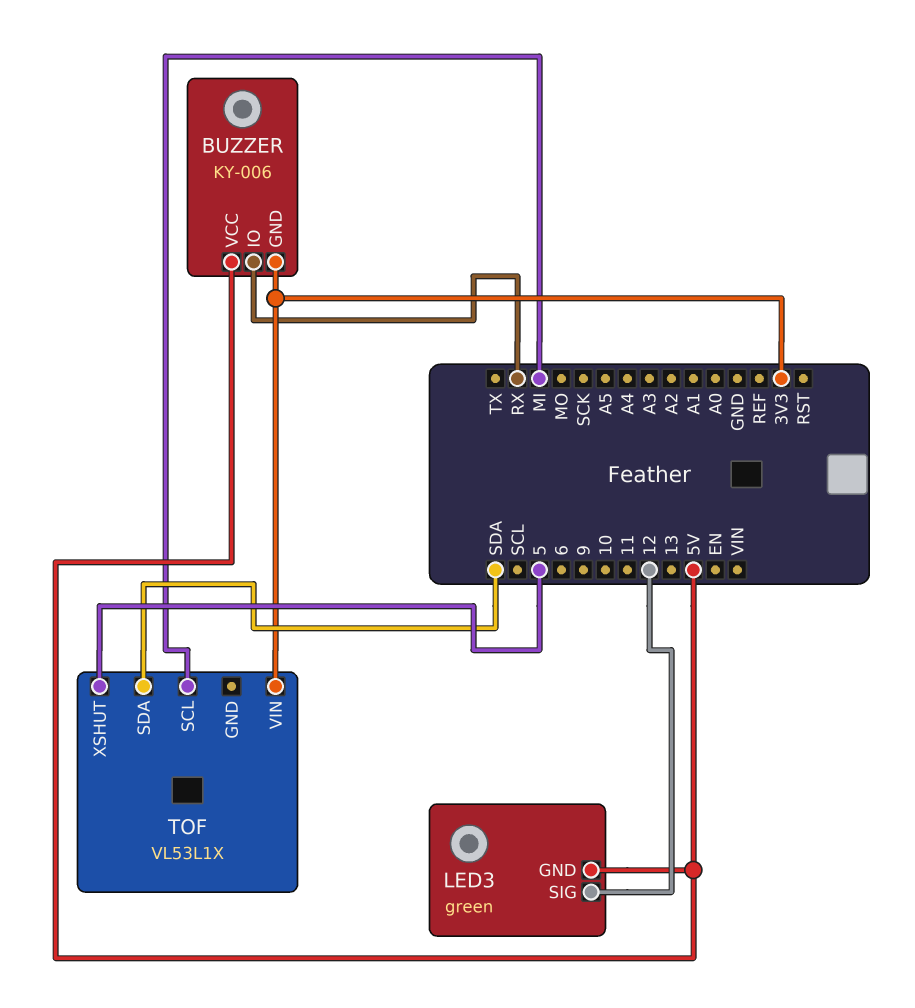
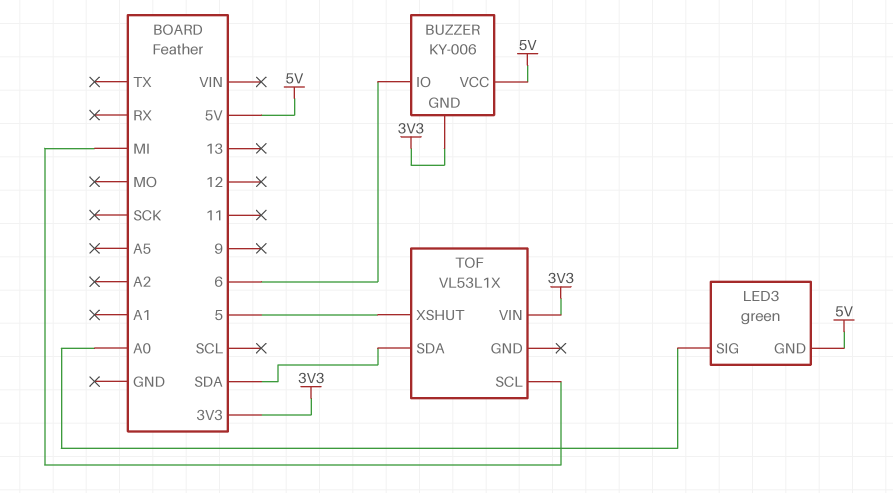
BUZZER pin IO: RX -> 6
LED3 pin SIG: 12 -> A0

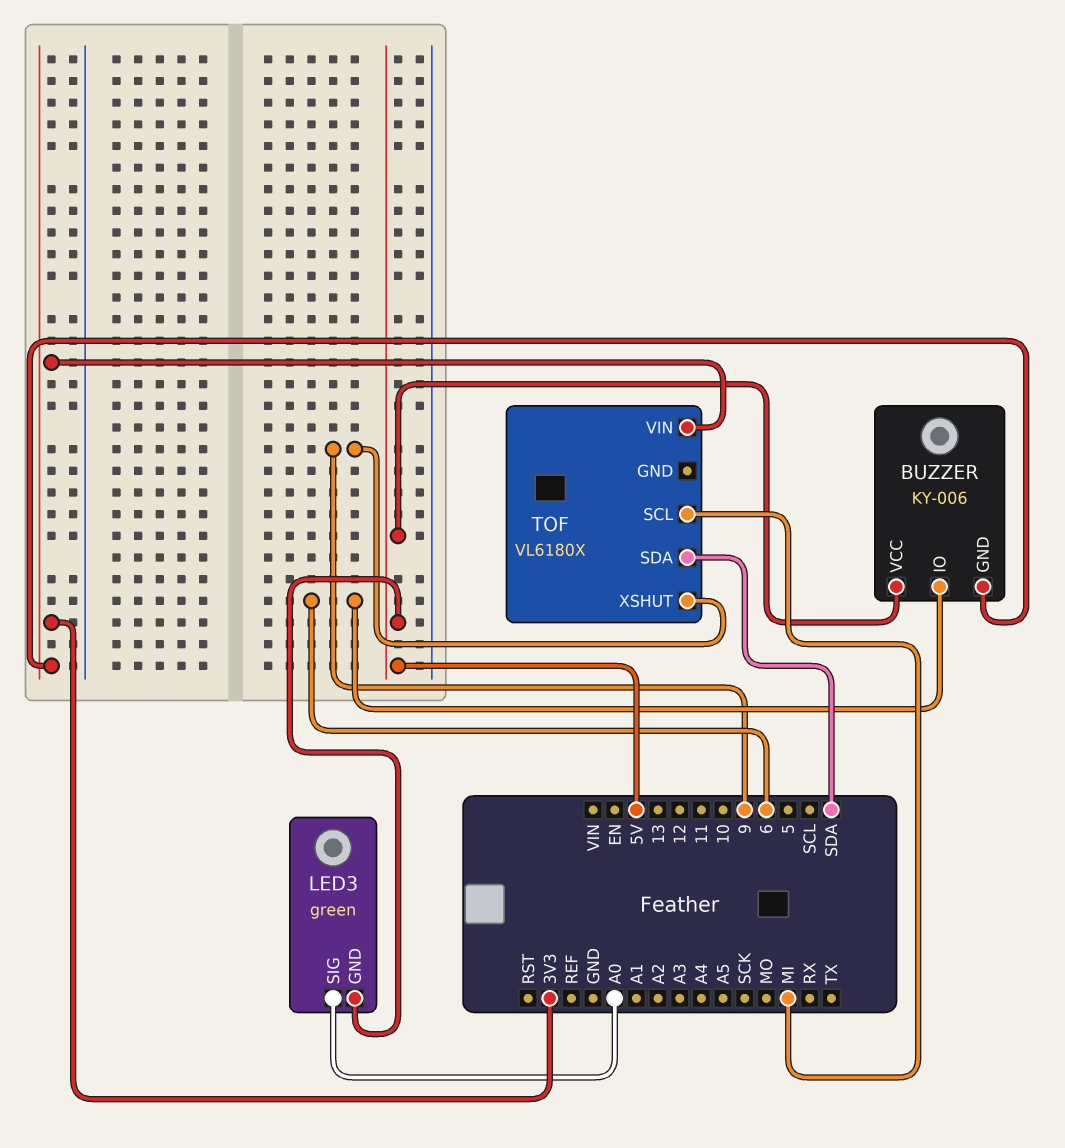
TOF: VL53L1X -> VL6180X
TOF pin XSHUT: 5 -> 9

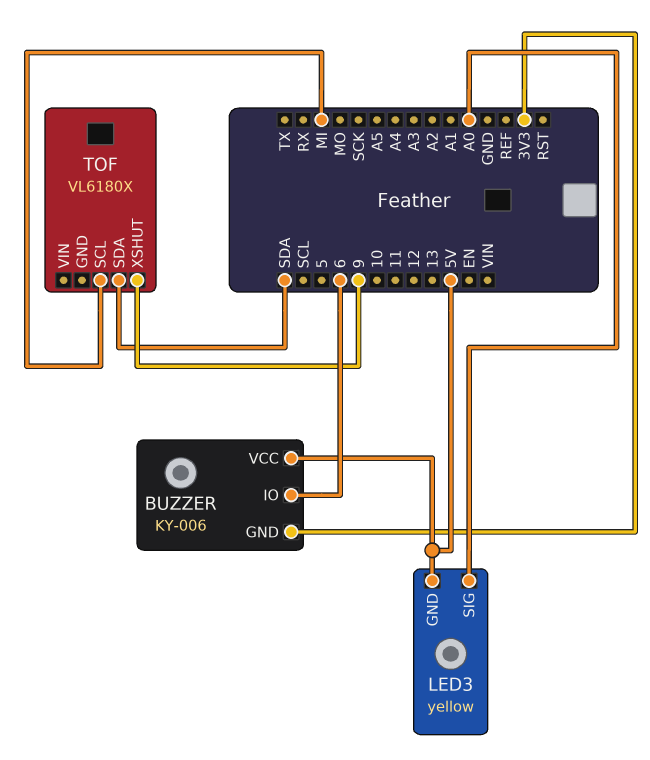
LED3: green -> yellow
TOF pin VIN: 3V3 -> none

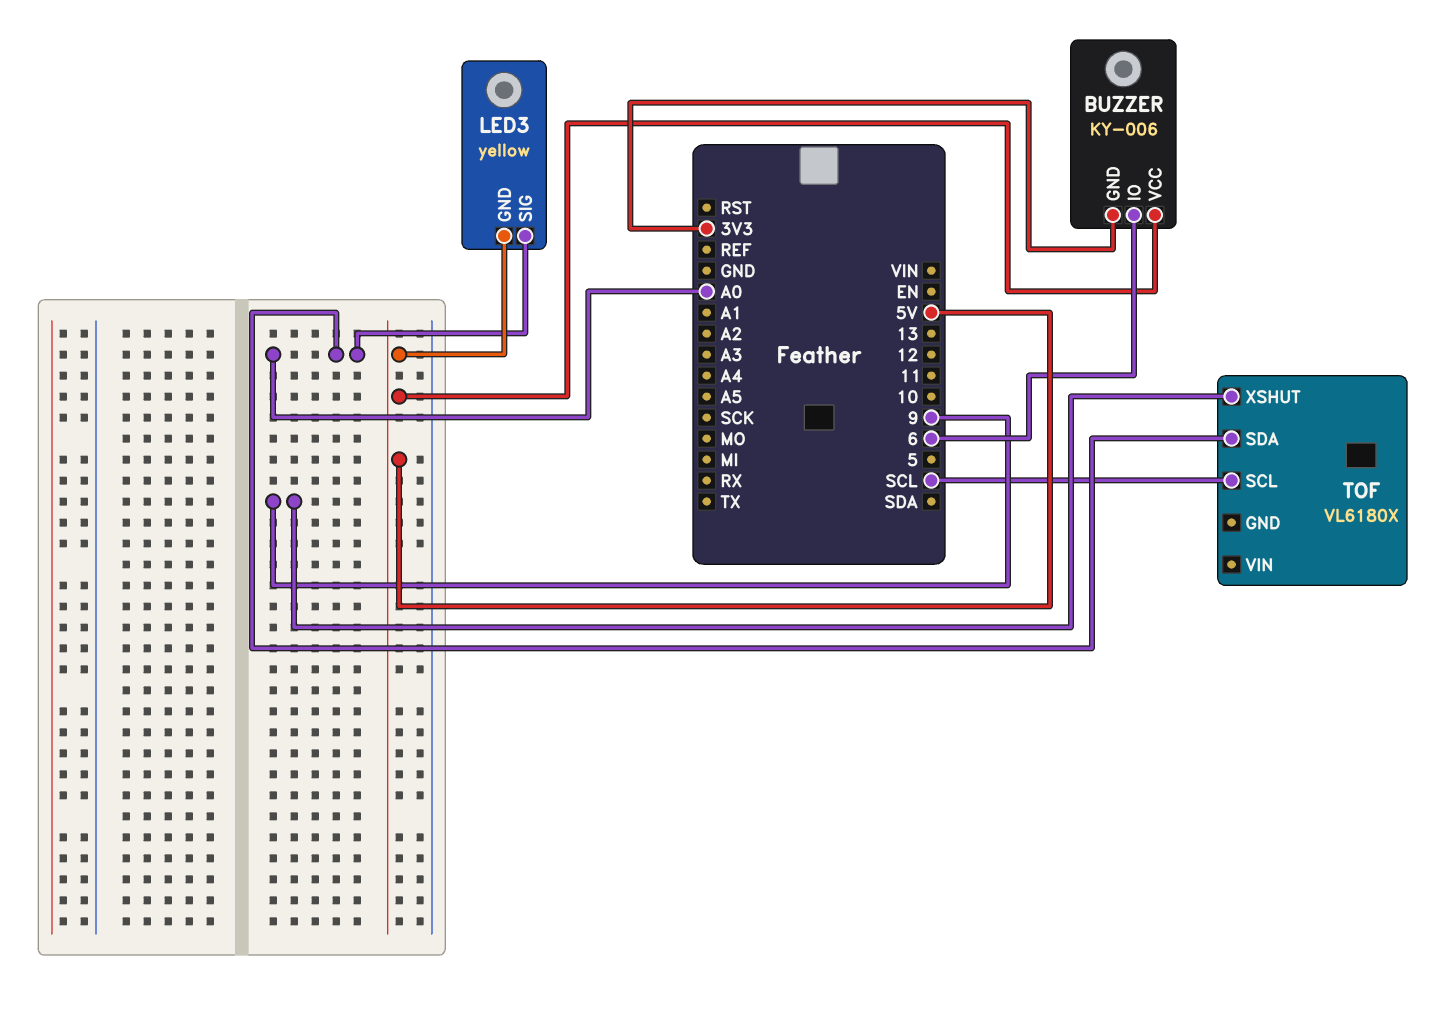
TOF pin SCL: MI -> SCL
TOF pin SDA: SDA -> A0

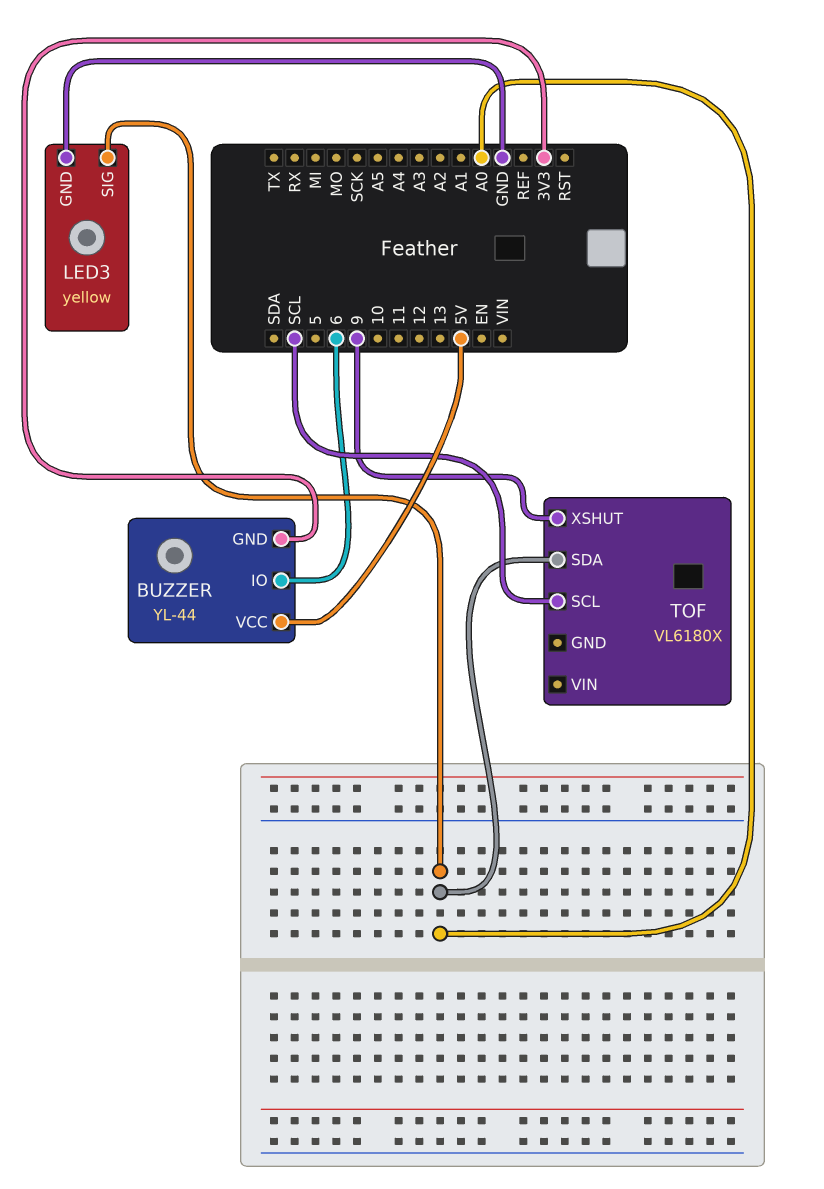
BUZZER: KY-006 -> YL-44
LED3 pin GND: 5V -> GND

